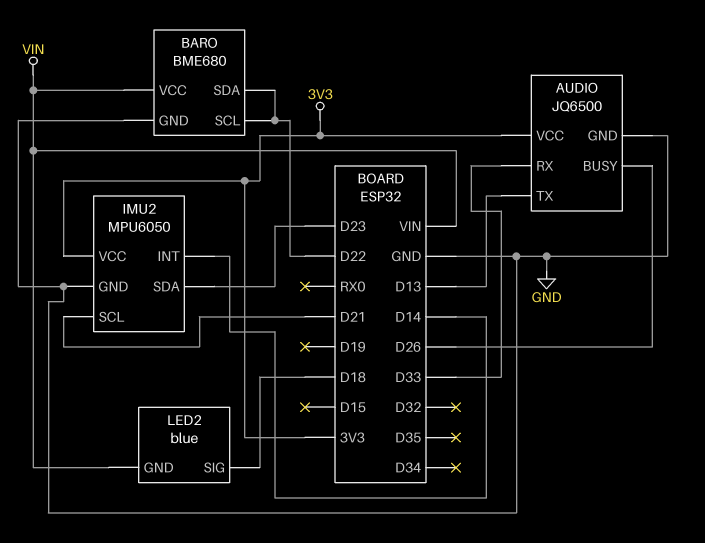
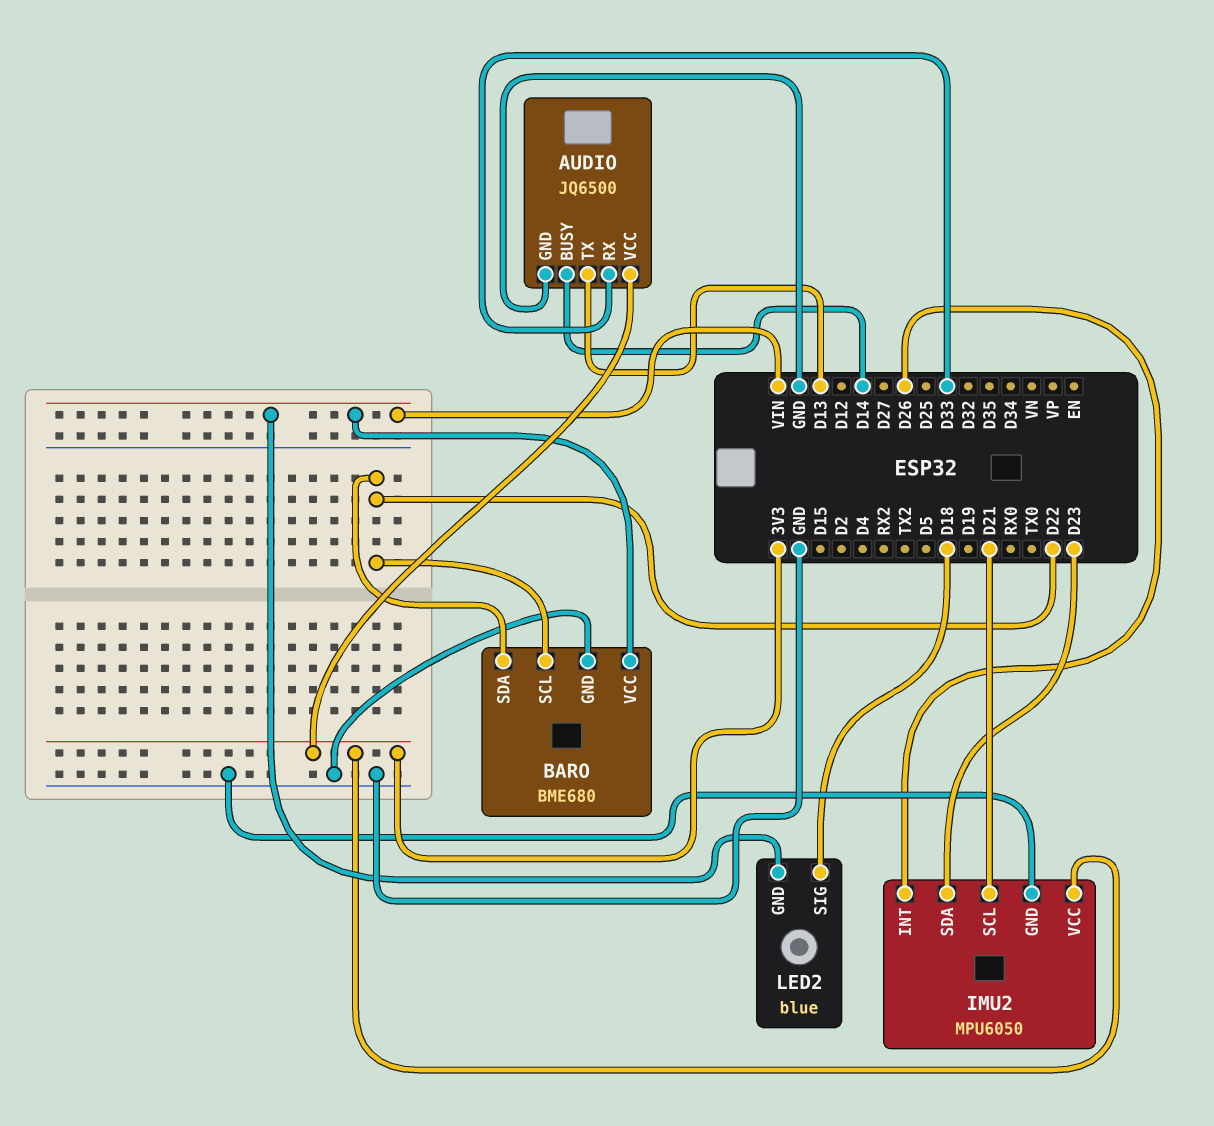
AUDIO pin BUSY: D26 -> D14
IMU2 pin INT: D14 -> D26

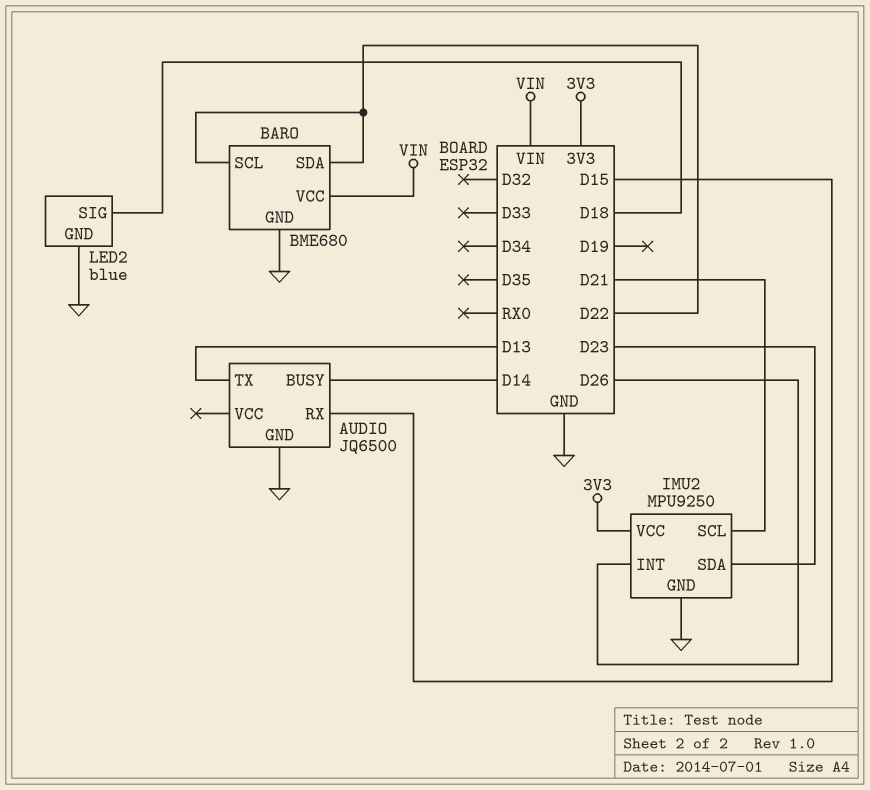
AUDIO pin RX: D33 -> D15
AUDIO pin VCC: 3V3 -> none
IMU2: MPU6050 -> MPU9250
LED2 pin GND: VIN -> GND

